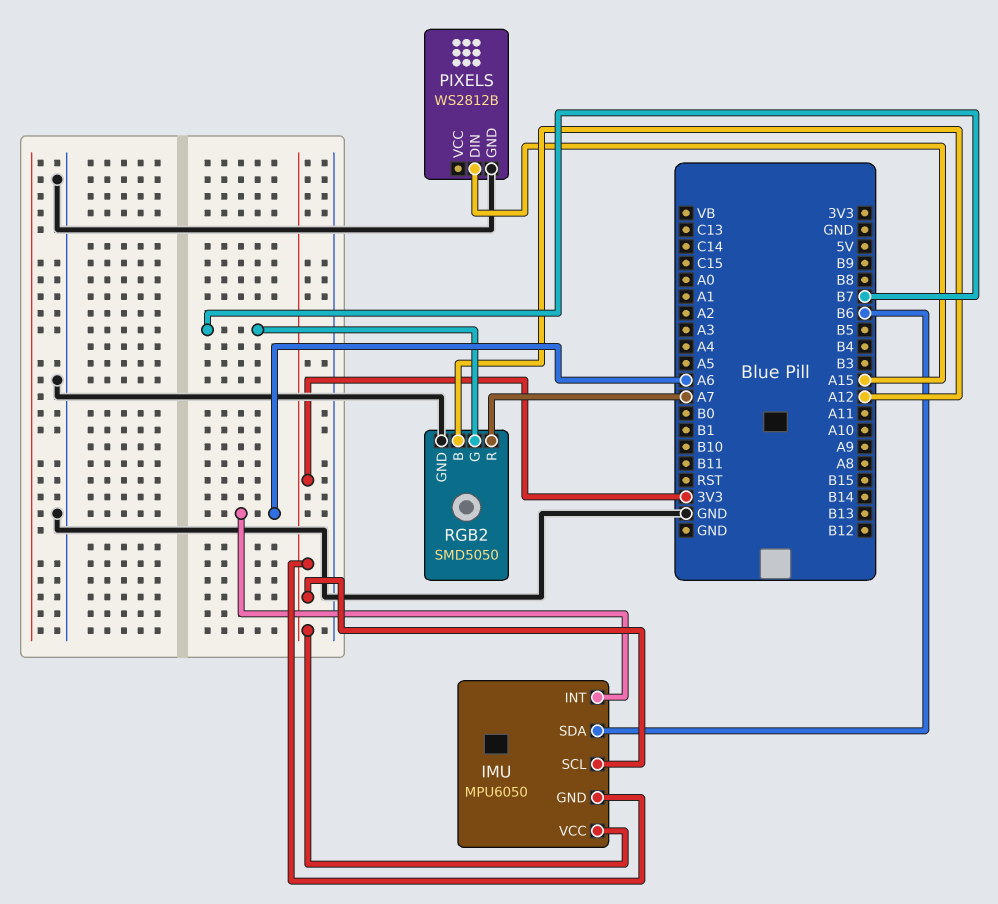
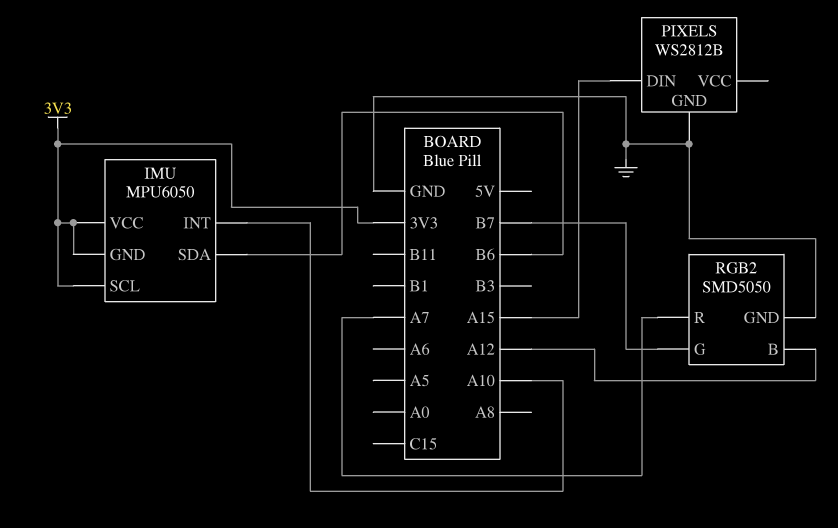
IMU pin INT: A6 -> A10

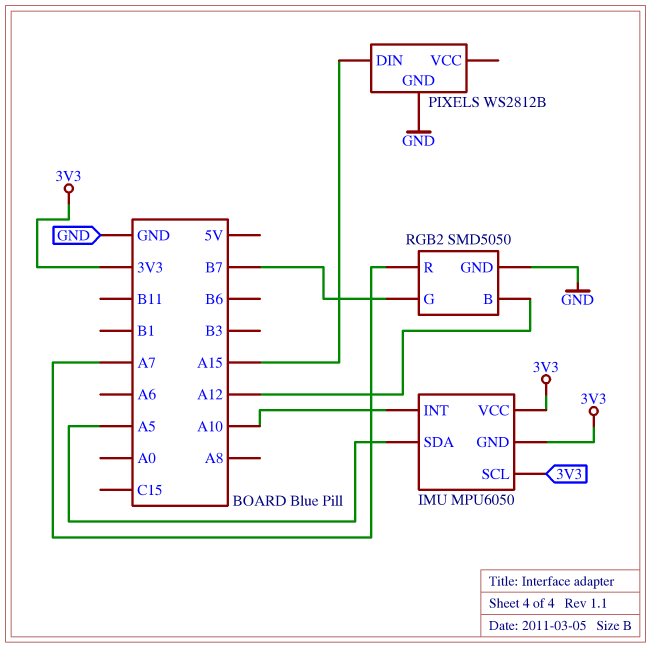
IMU pin SDA: B6 -> A5

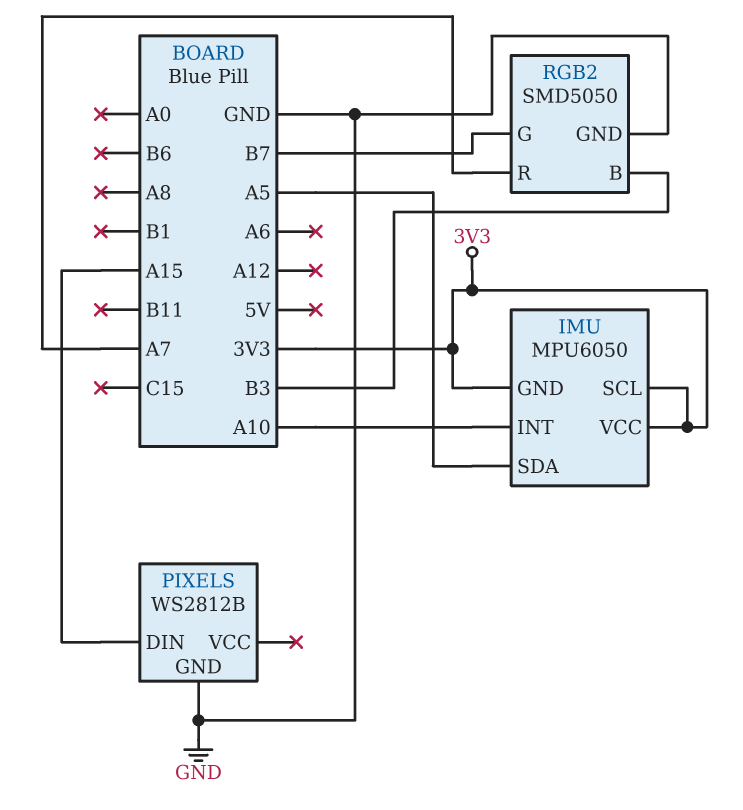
RGB2 pin B: A12 -> B3

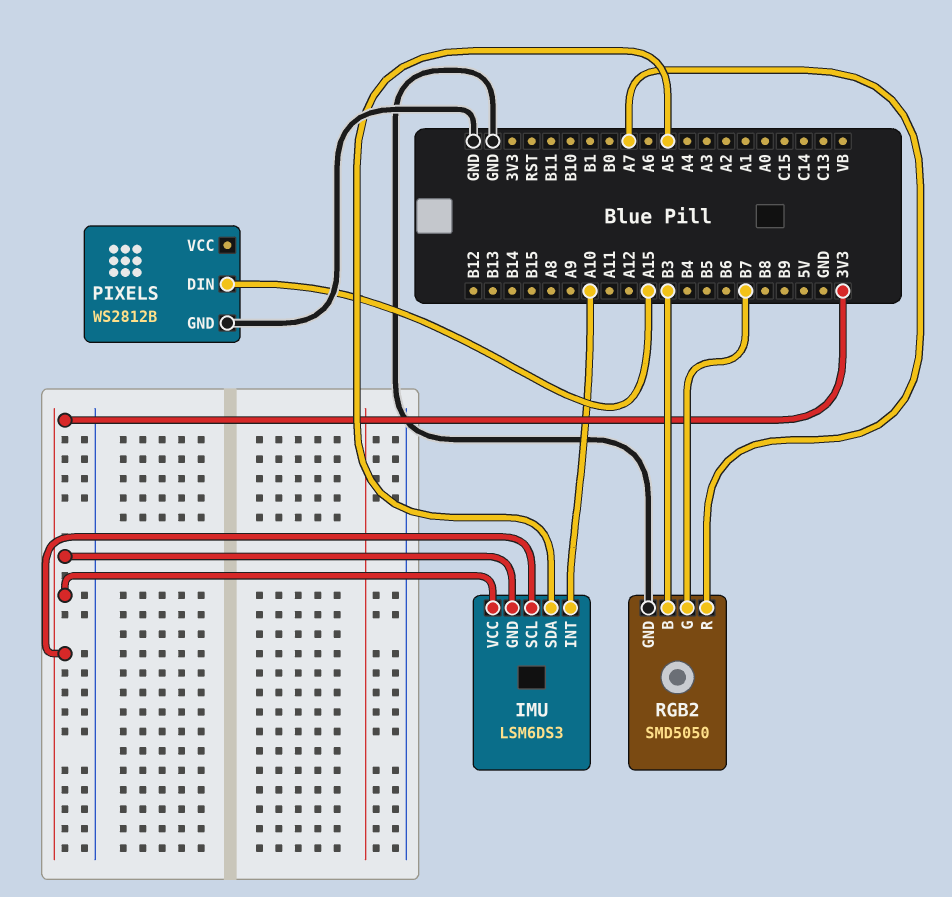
IMU: MPU6050 -> LSM6DS3

